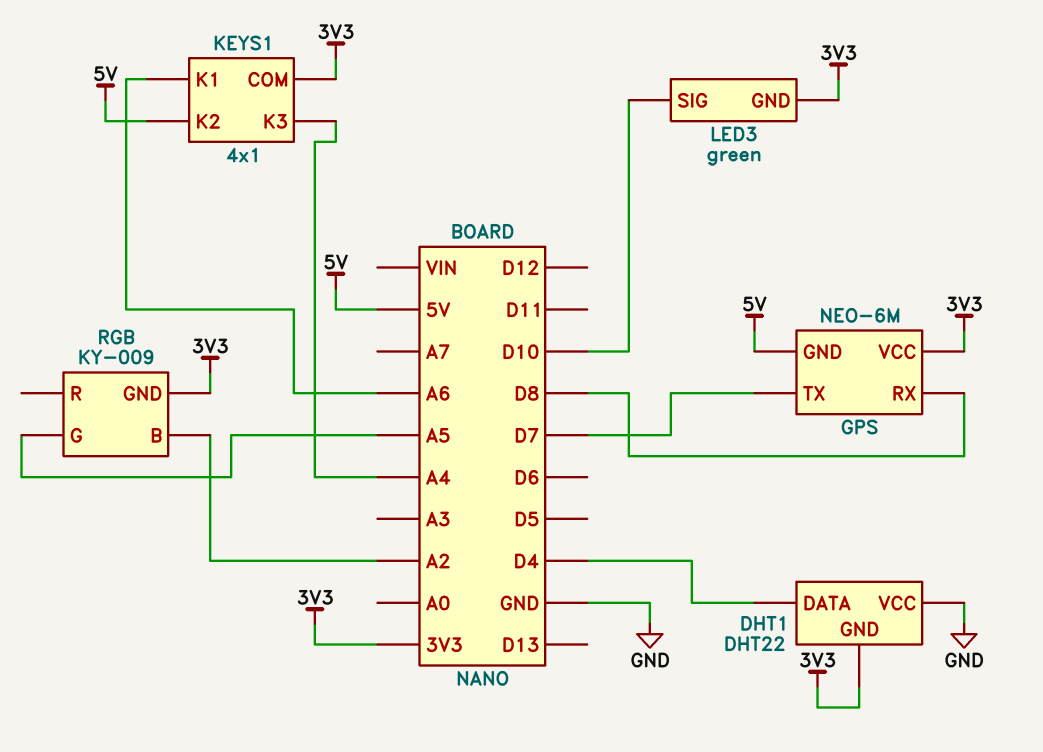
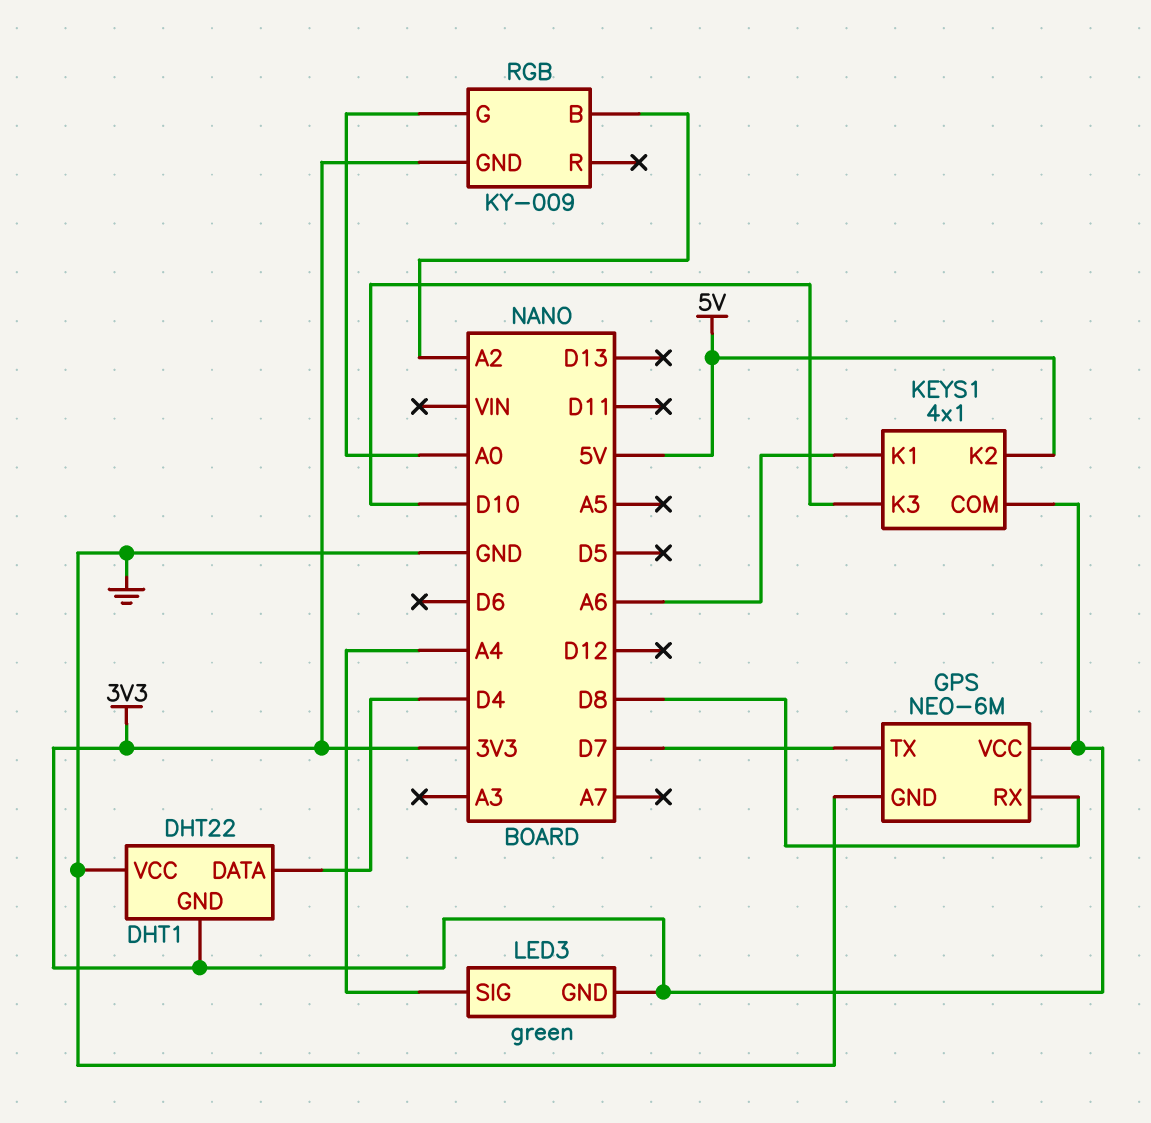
GPS pin GND: 5V -> GND
KEYS1 pin K3: A4 -> D10
LED3 pin SIG: D10 -> A4
RGB pin G: A5 -> A0

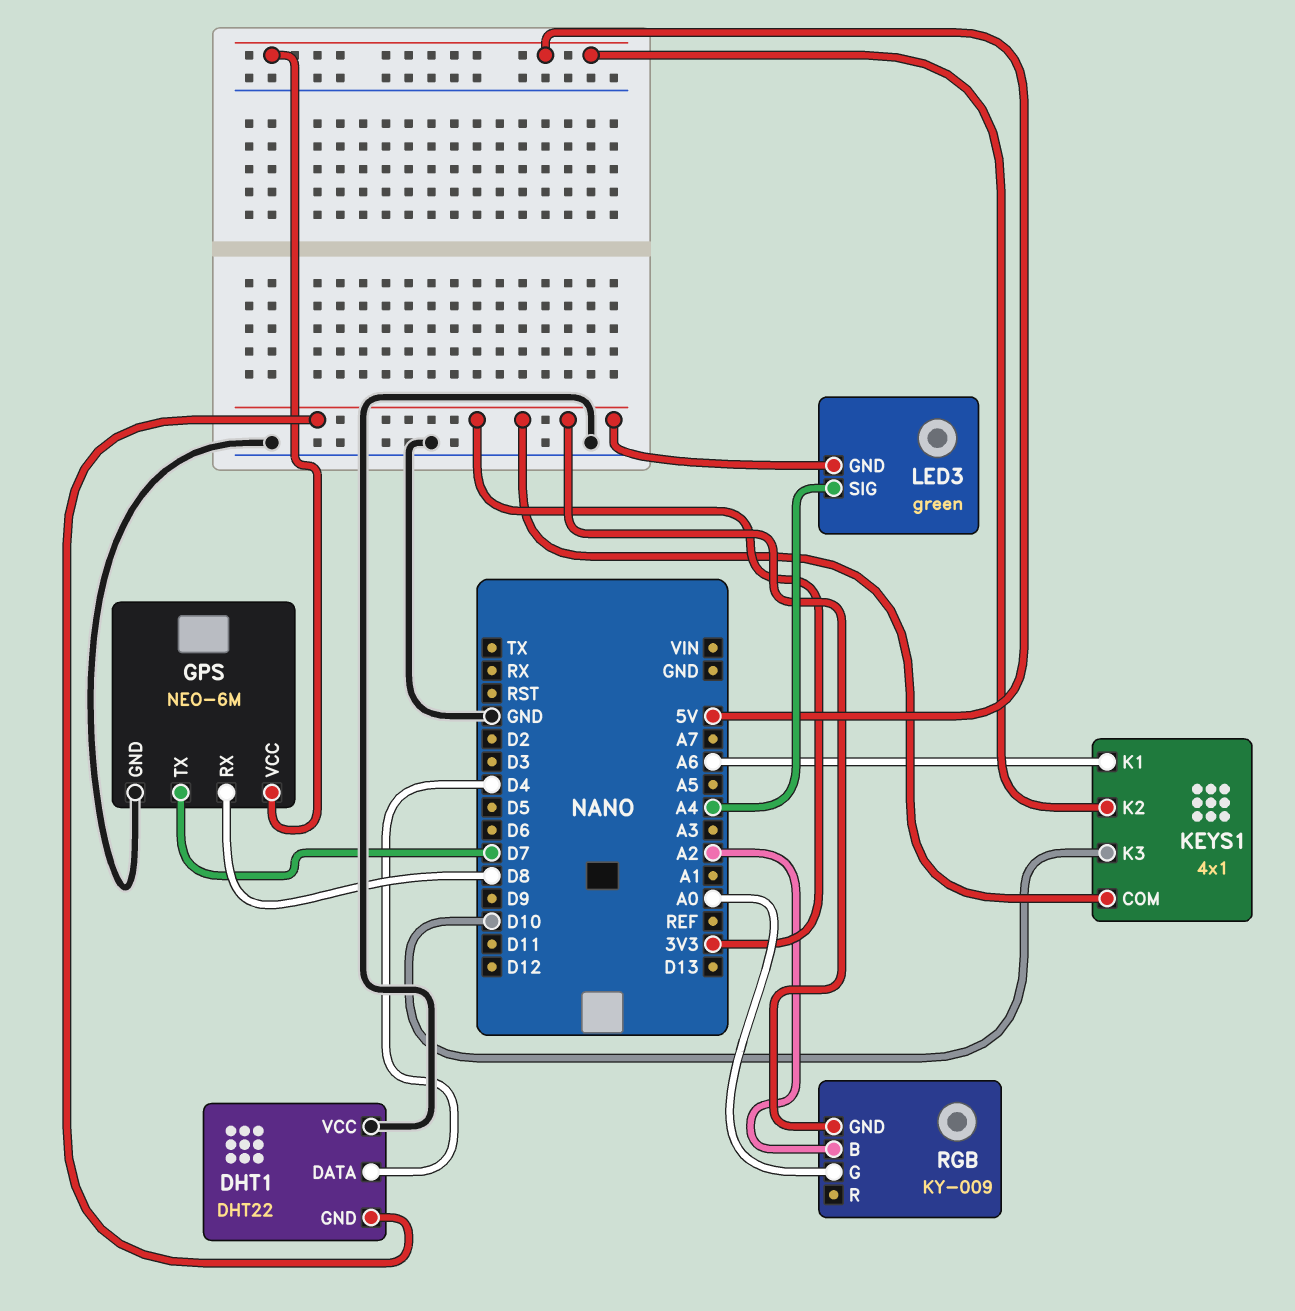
GPS pin VCC: 3V3 -> 5V

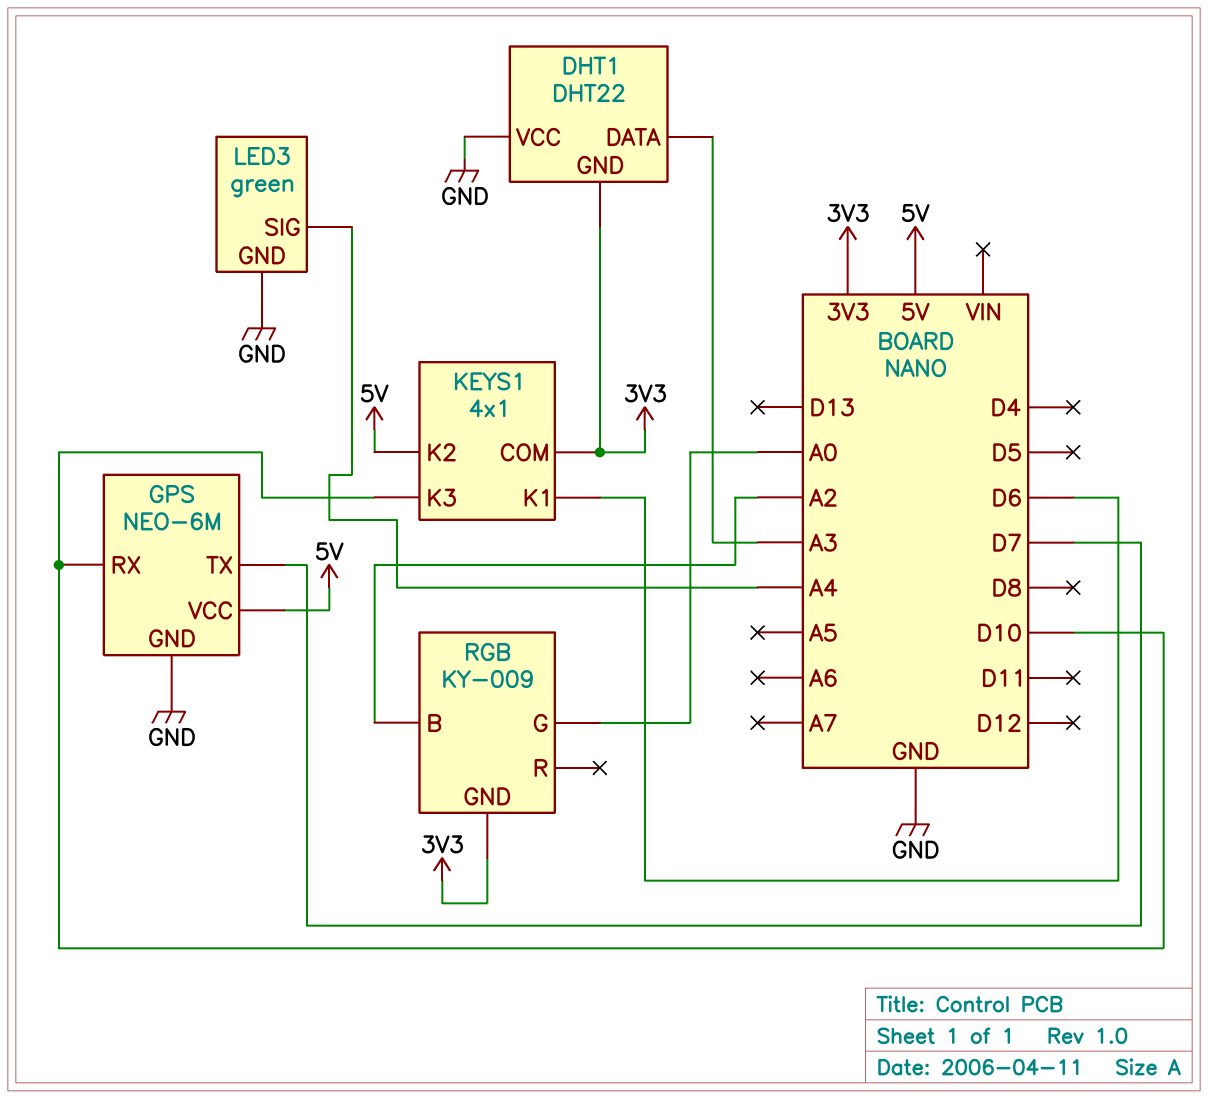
DHT1 pin DATA: D4 -> A3
GPS pin RX: D8 -> D10
KEYS1 pin K1: A6 -> D6
LED3 pin GND: 3V3 -> GND

